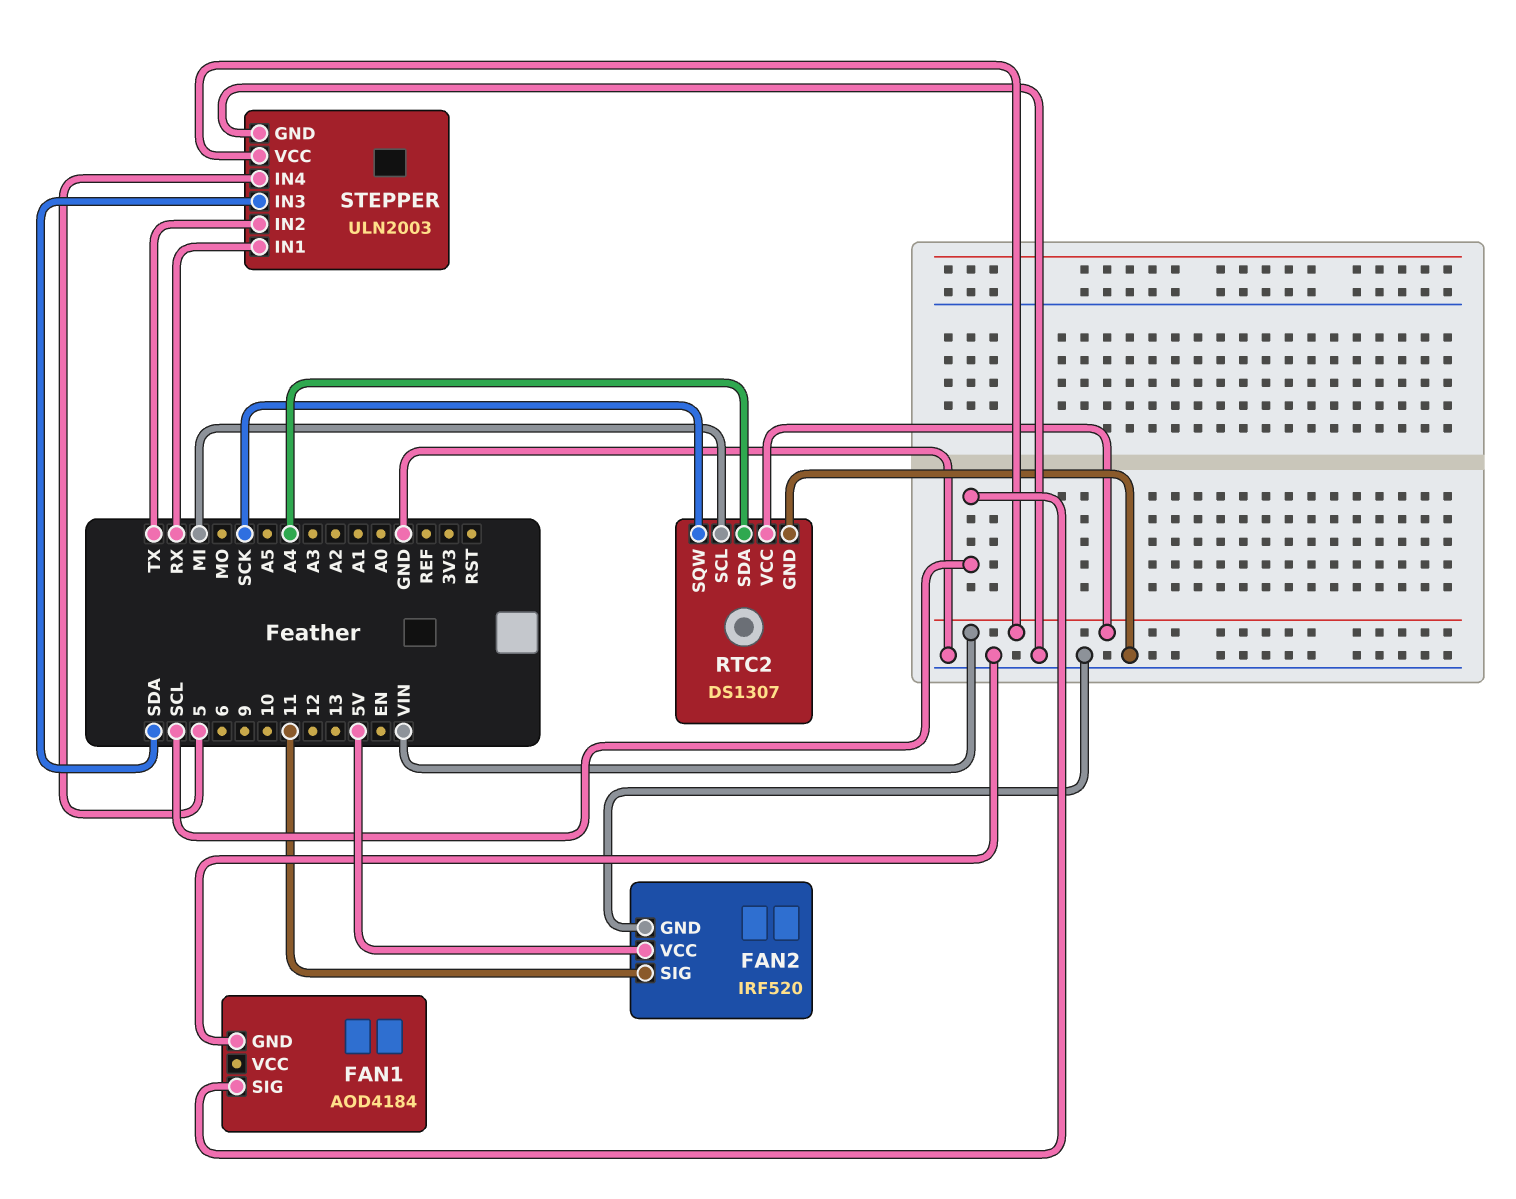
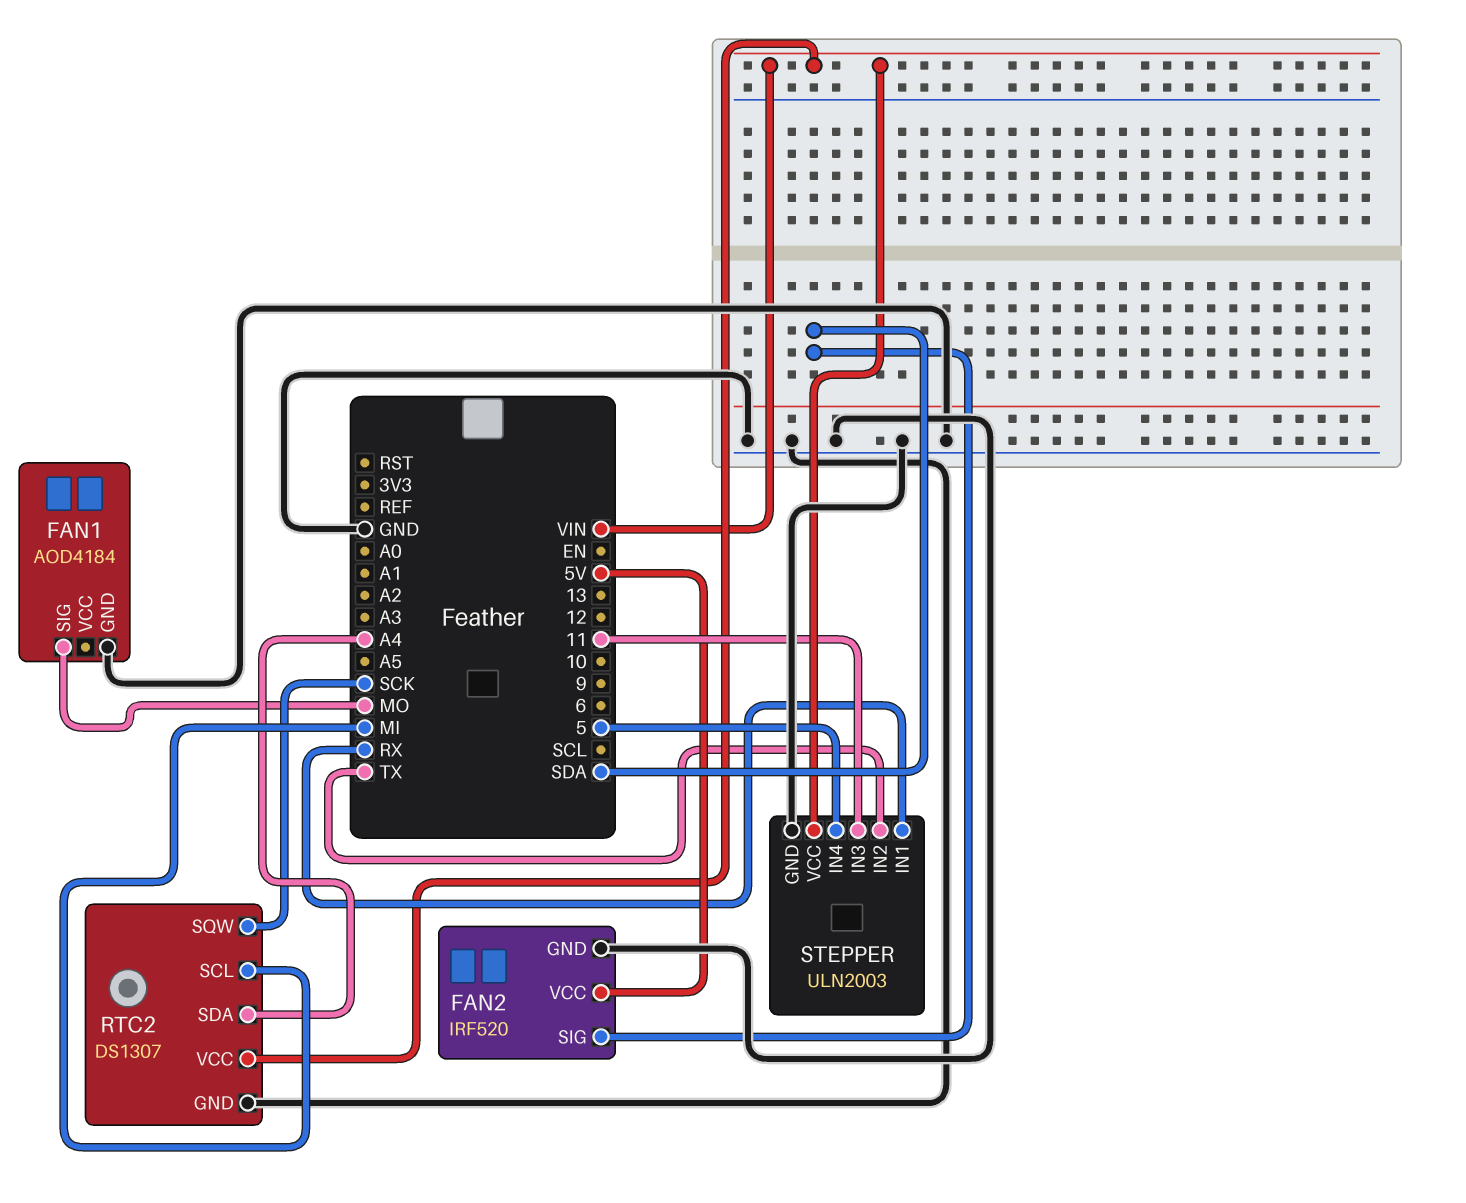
FAN1 pin SIG: SCL -> MO
FAN2 pin SIG: 11 -> SDA
STEPPER pin IN3: SDA -> 11

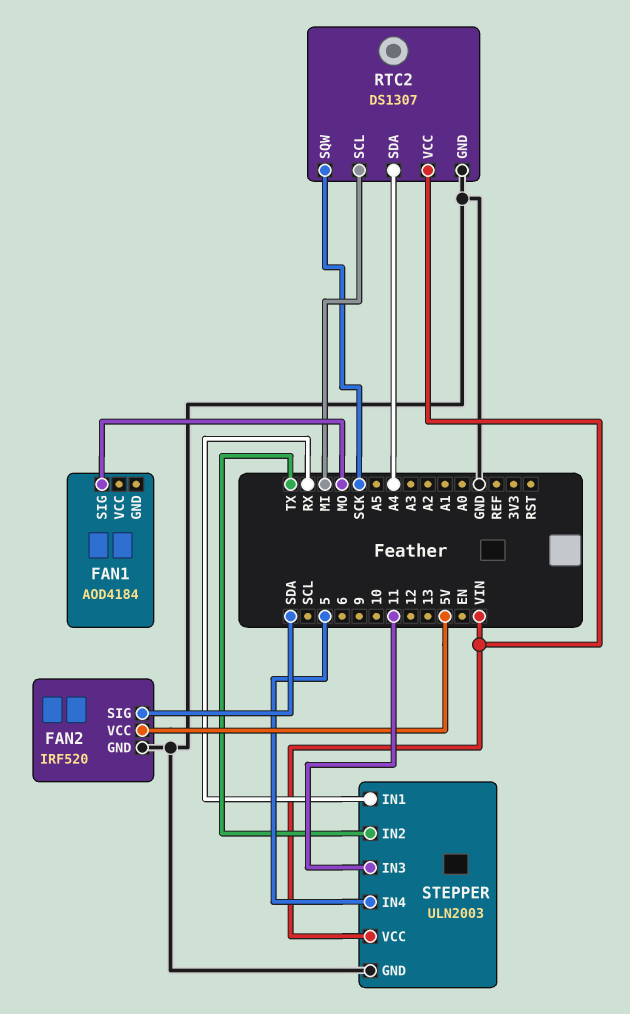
FAN1 pin GND: GND -> none

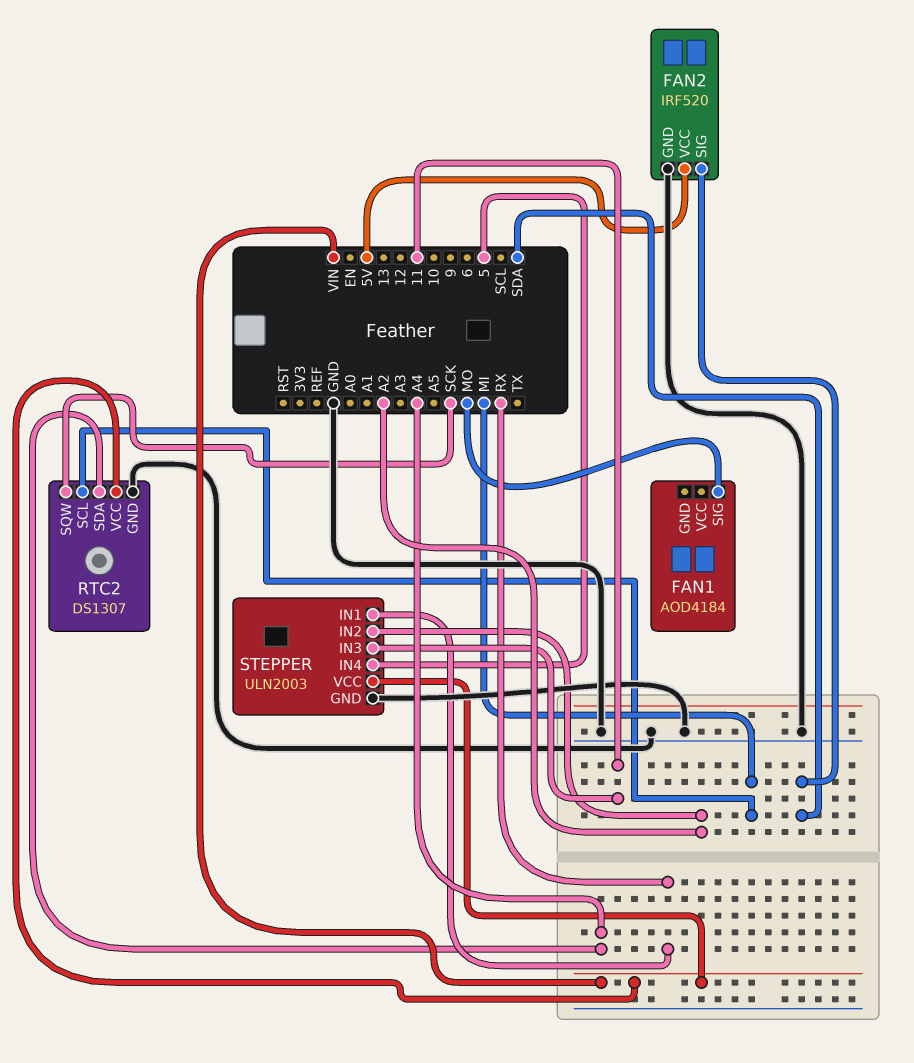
STEPPER pin IN2: TX -> A2

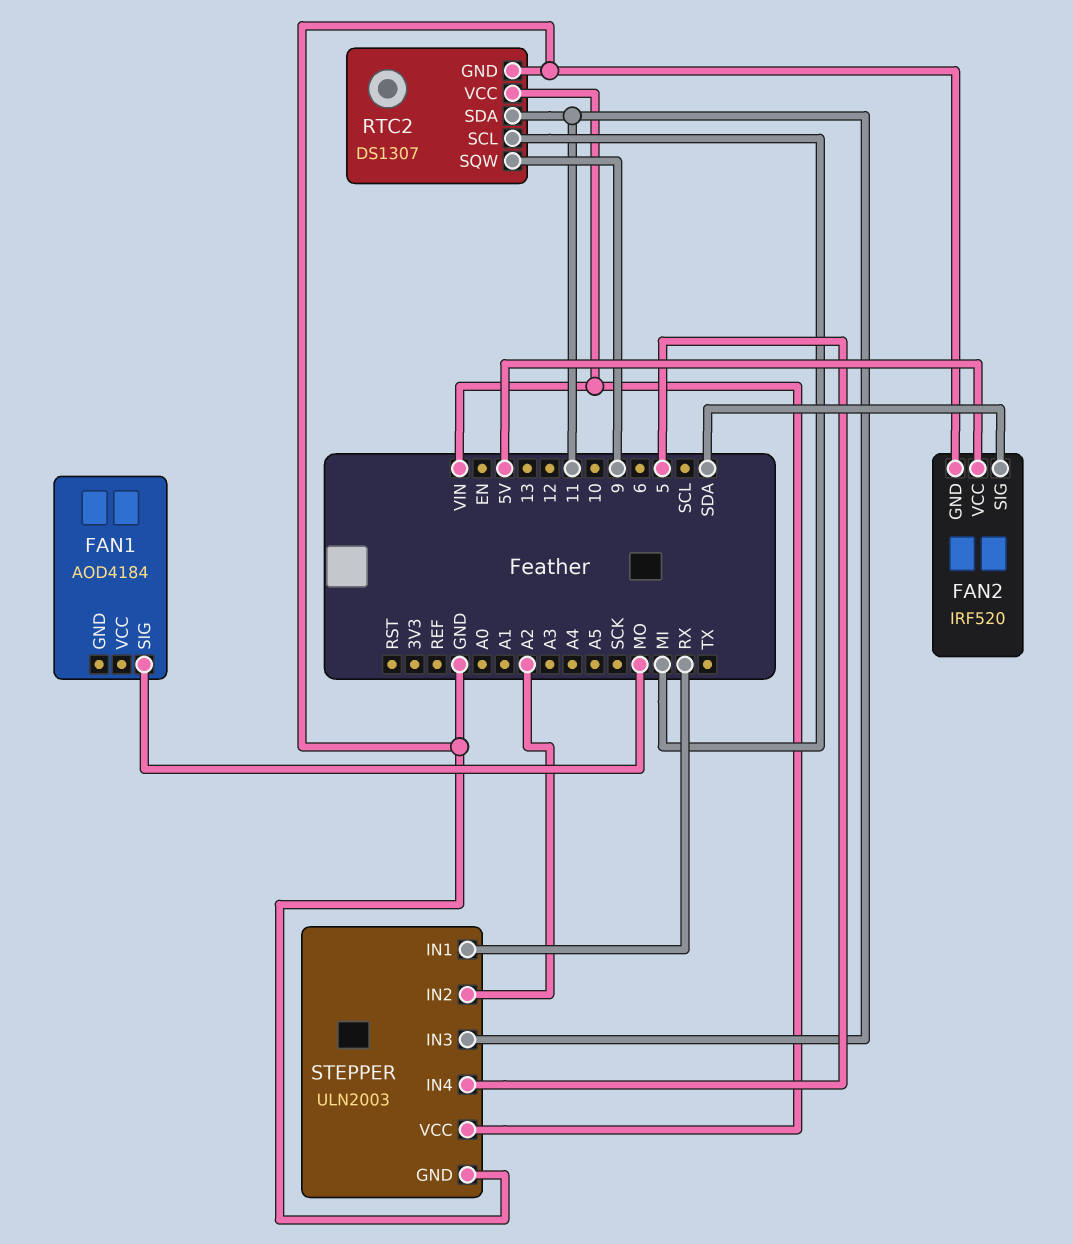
RTC2 pin SDA: A4 -> 11
RTC2 pin SQW: SCK -> 9

